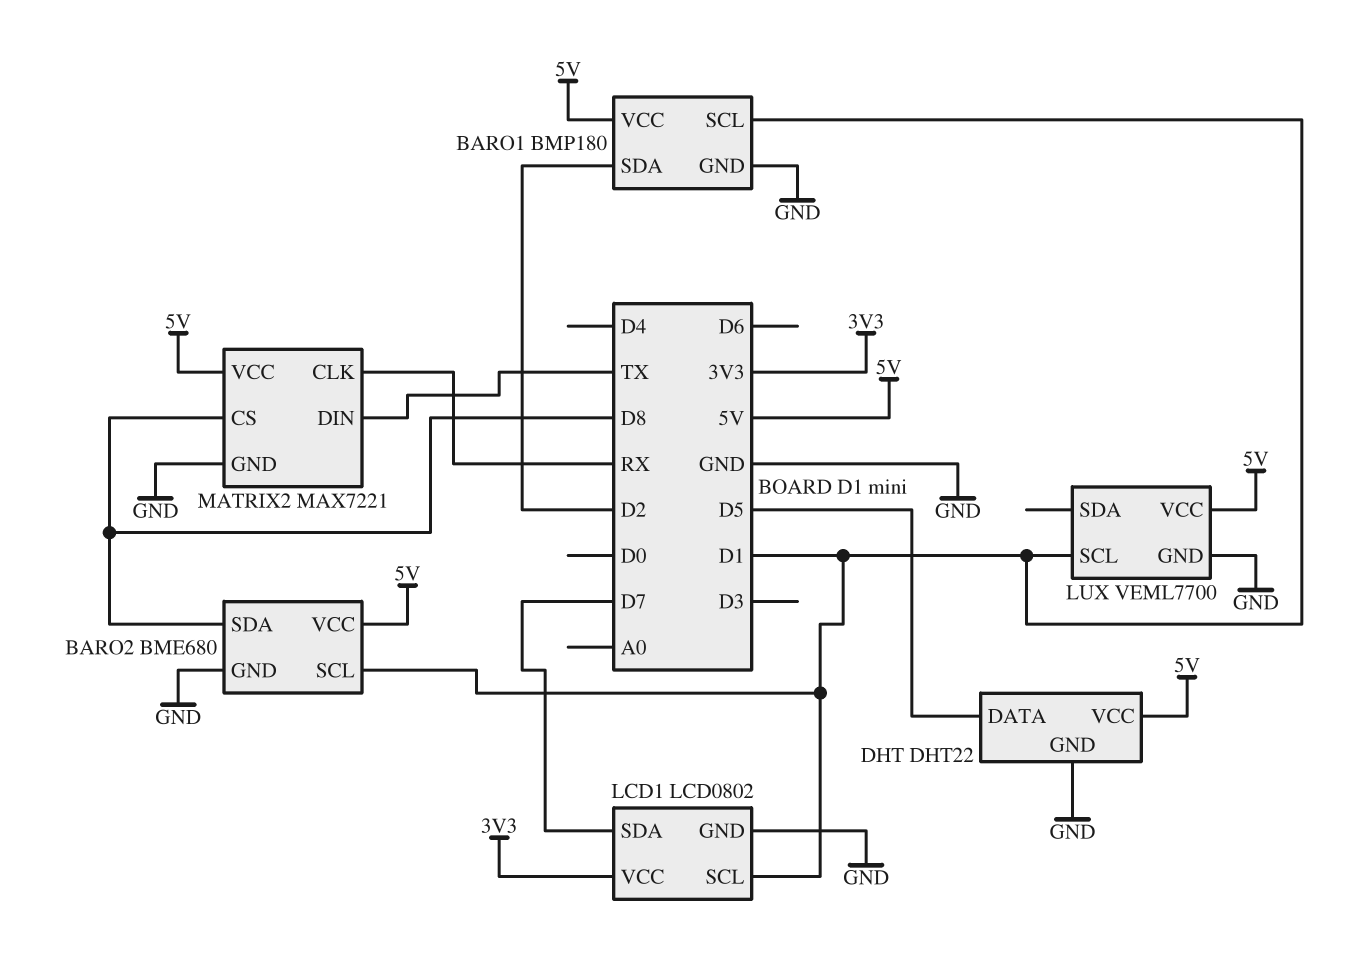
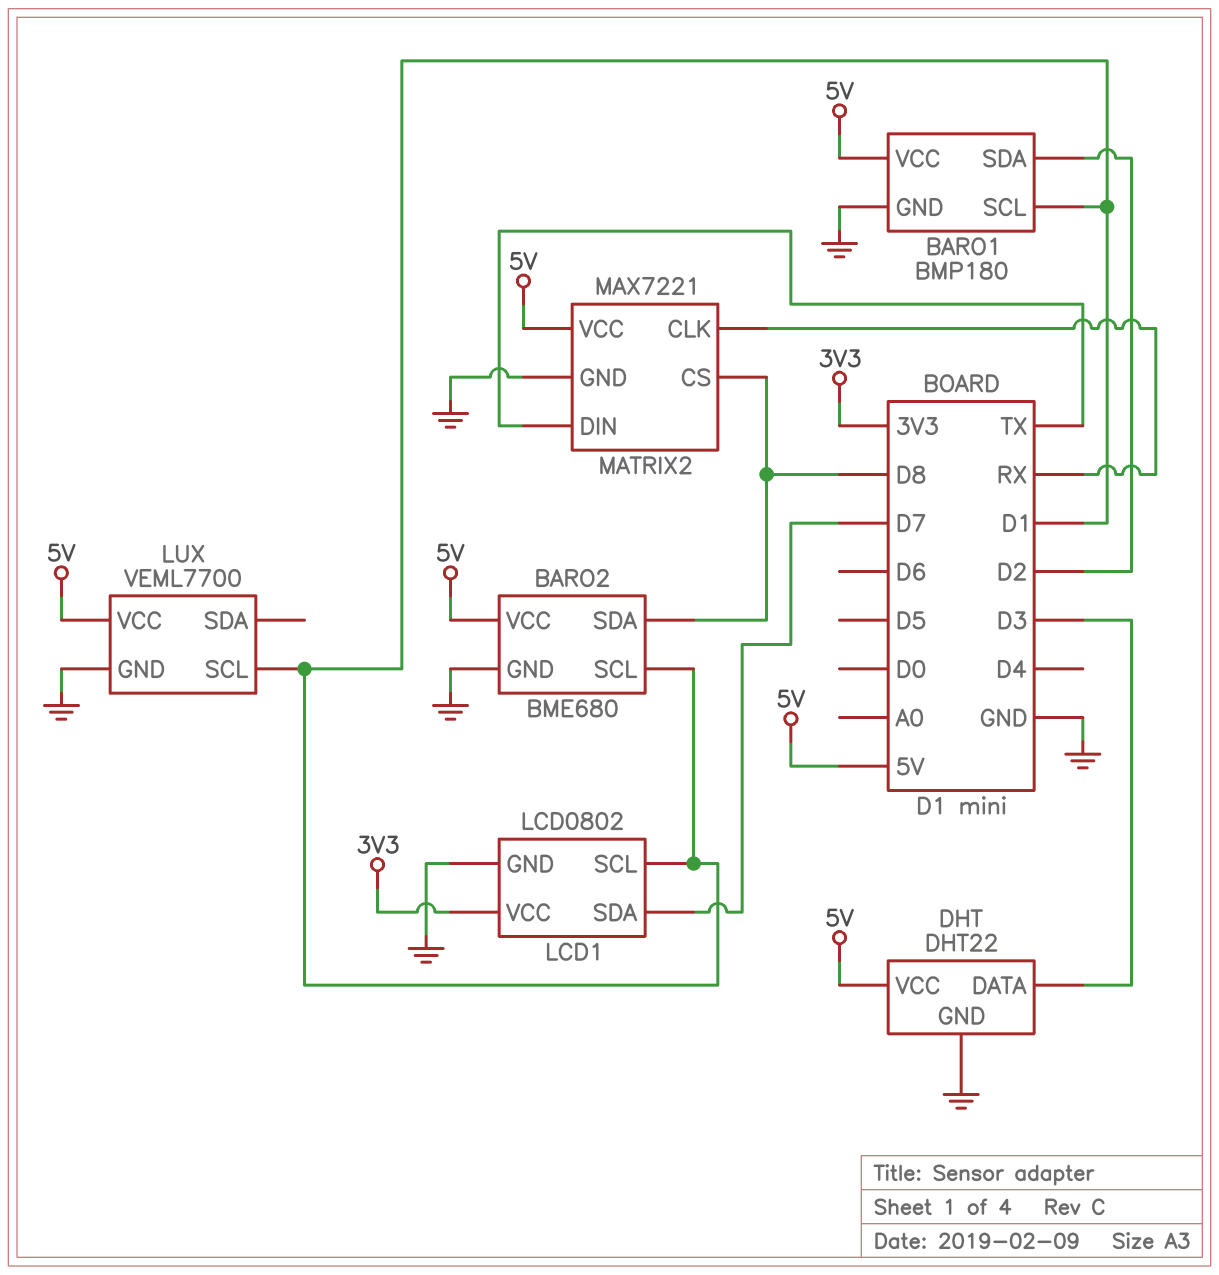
DHT pin DATA: D5 -> D3

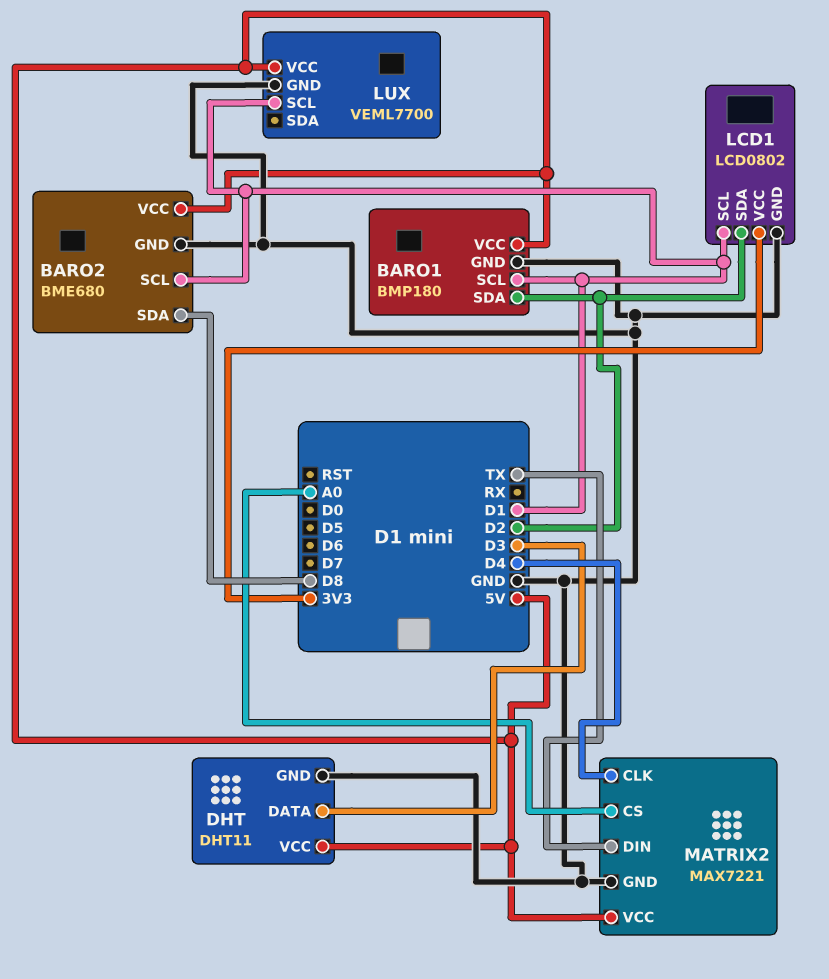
DHT: DHT22 -> DHT11
LCD1 pin SDA: D7 -> D2
MATRIX2 pin CLK: RX -> D4
MATRIX2 pin CS: D8 -> A0

